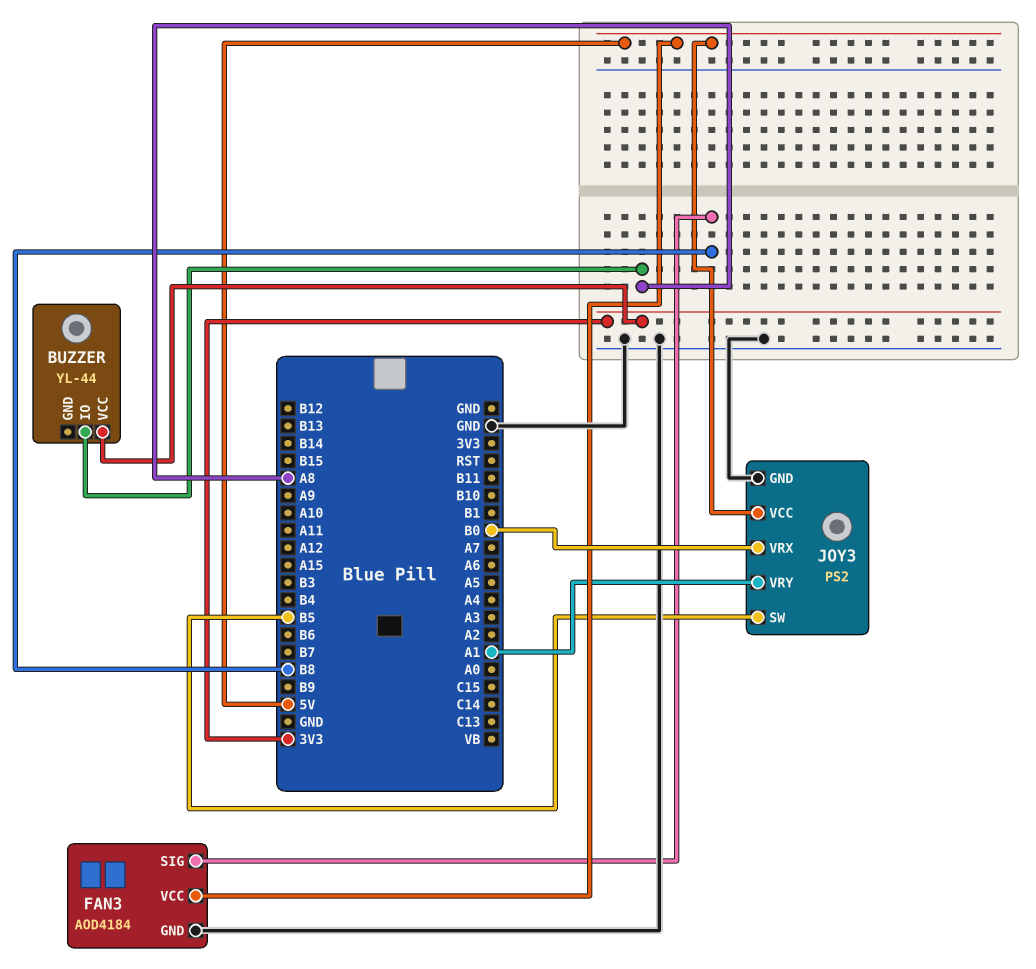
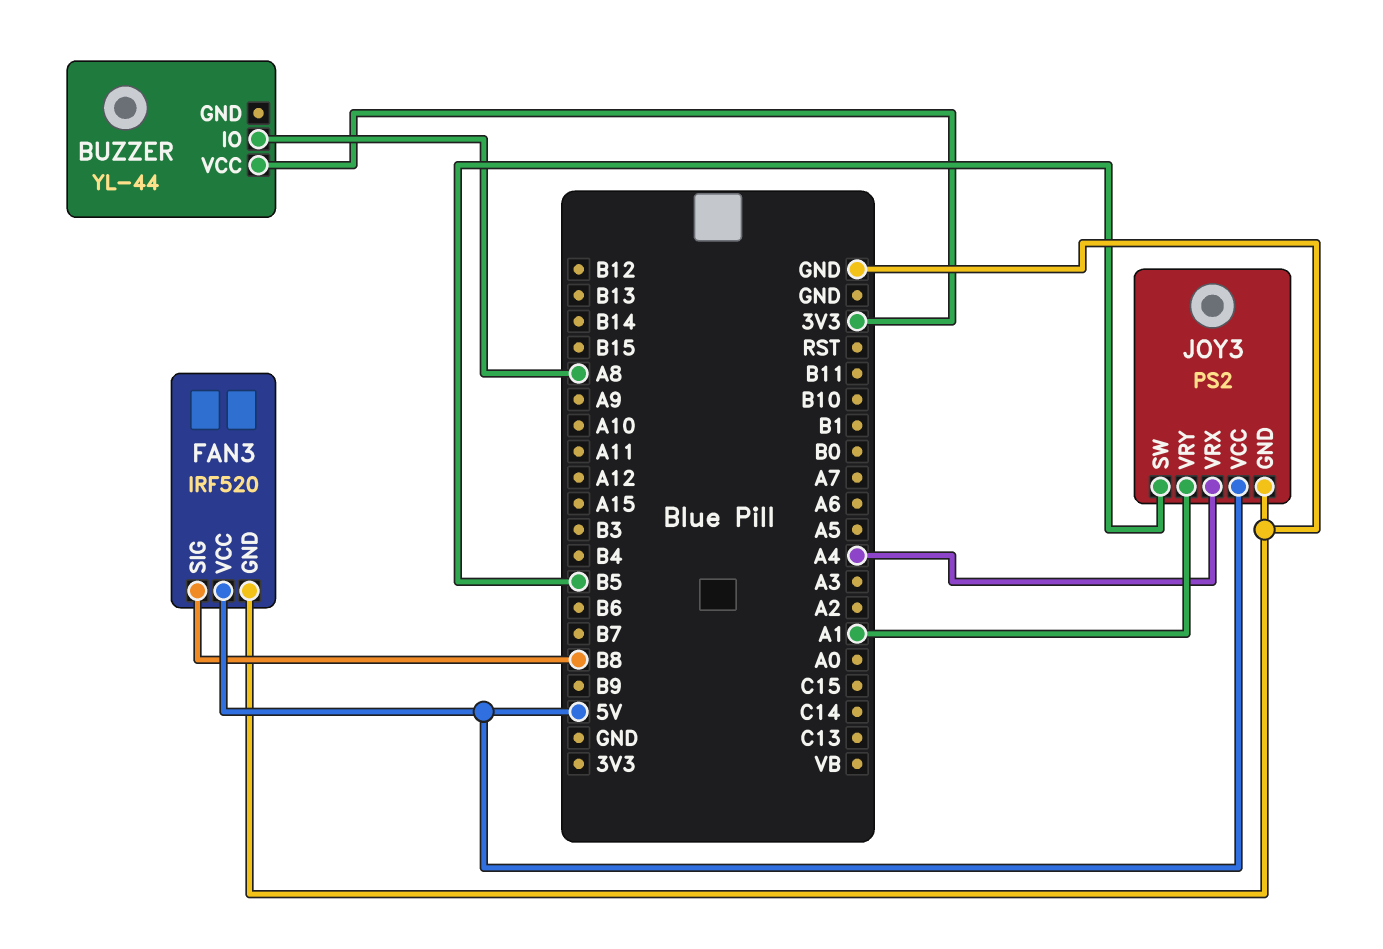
FAN3: AOD4184 -> IRF520
JOY3 pin VRX: B0 -> A4

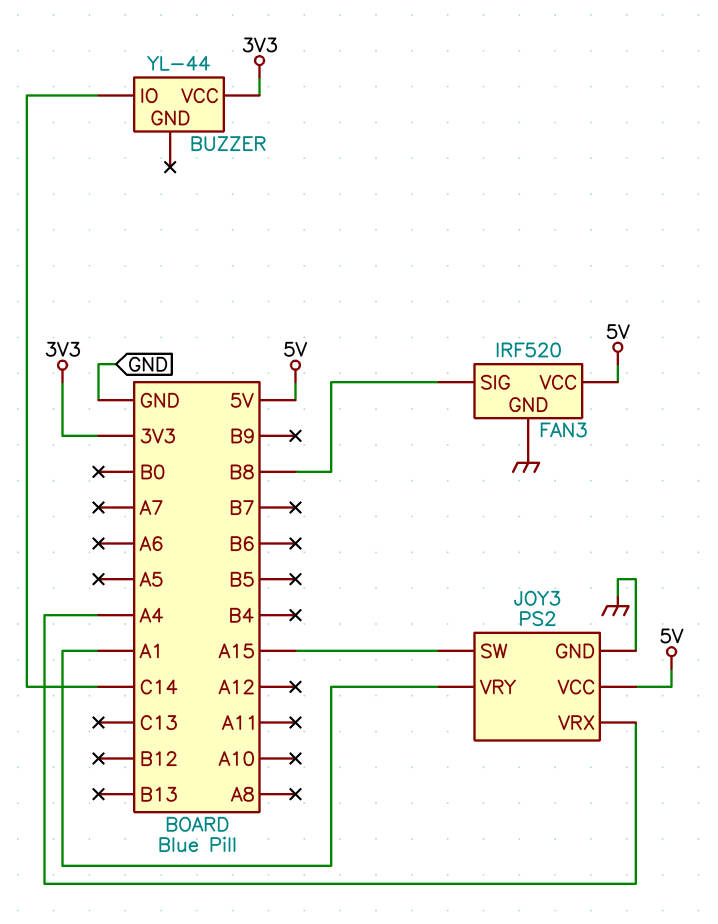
BUZZER pin IO: A8 -> C14
JOY3 pin SW: B5 -> A15

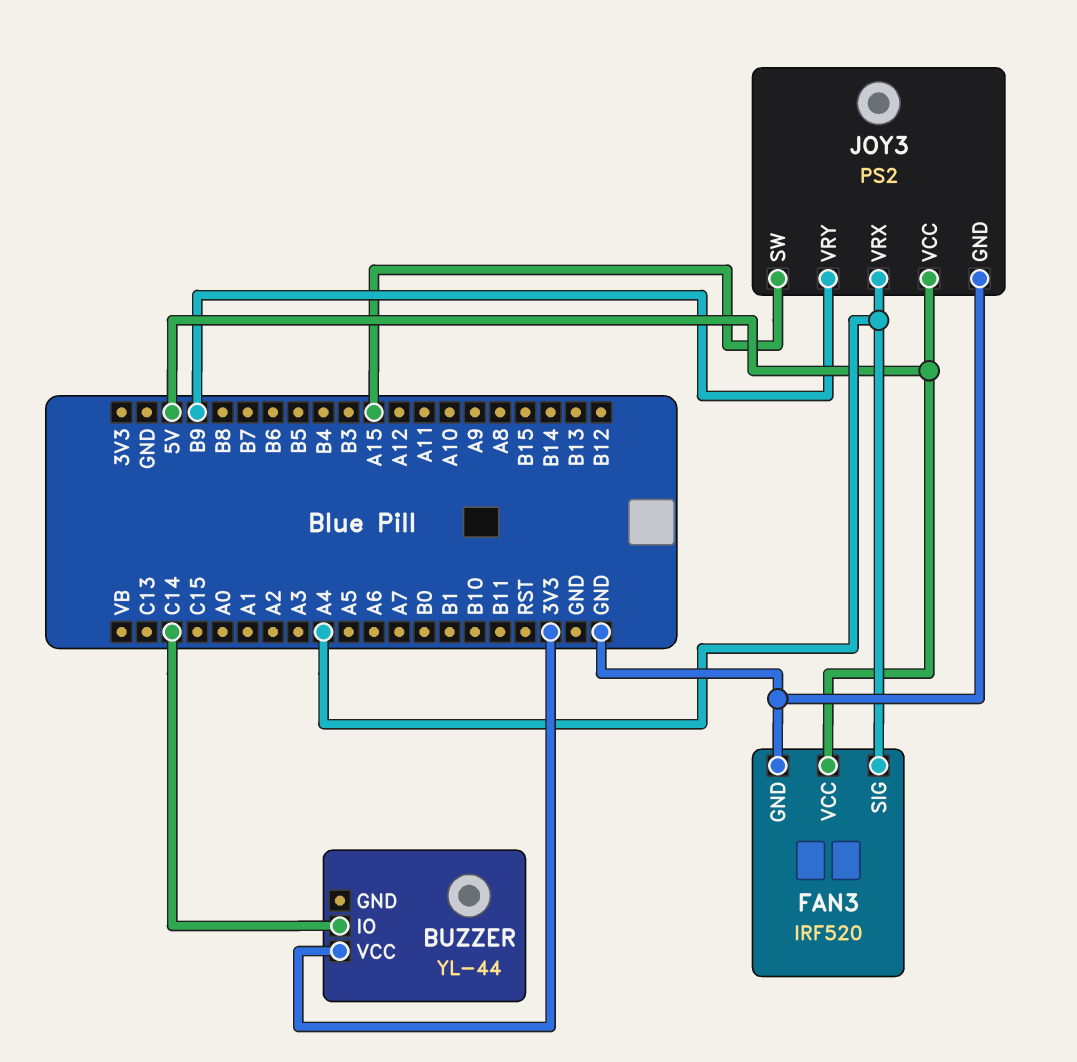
FAN3 pin SIG: B8 -> A4
JOY3 pin VRY: A1 -> B9

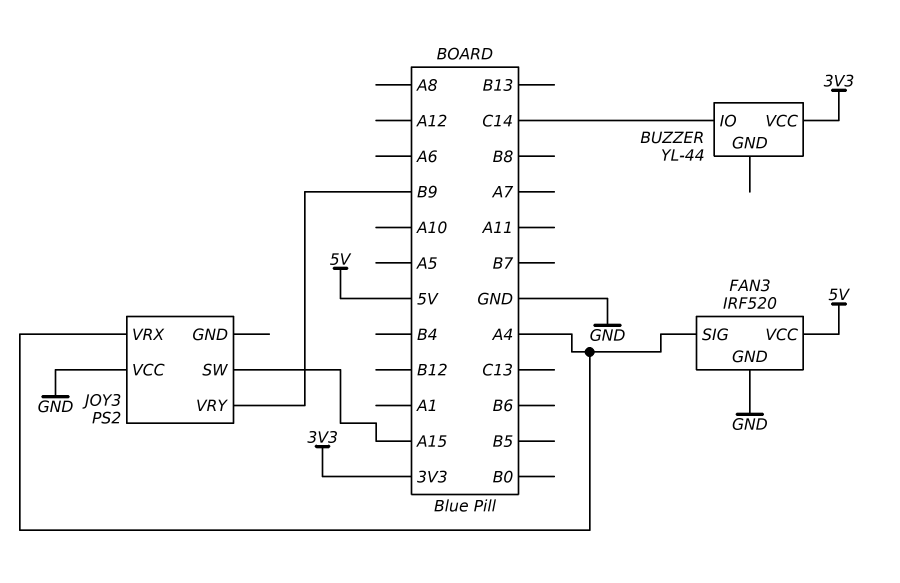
JOY3 pin GND: GND -> none
JOY3 pin VCC: 5V -> GND

